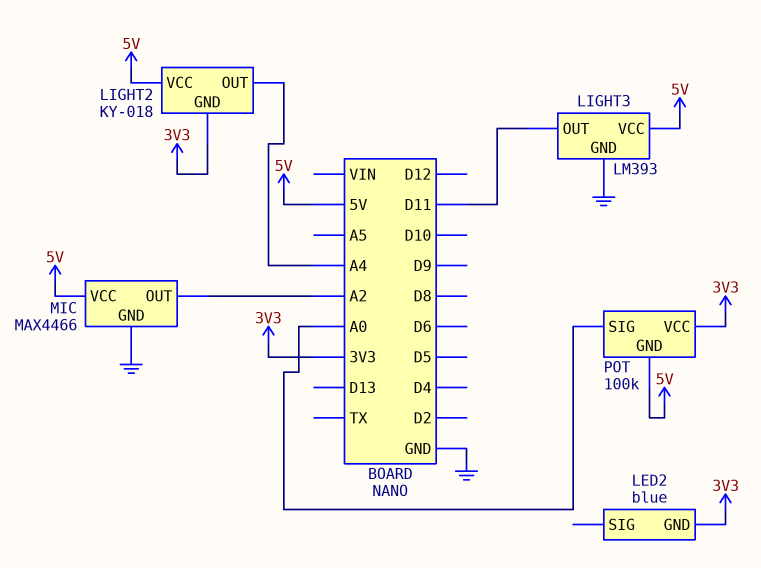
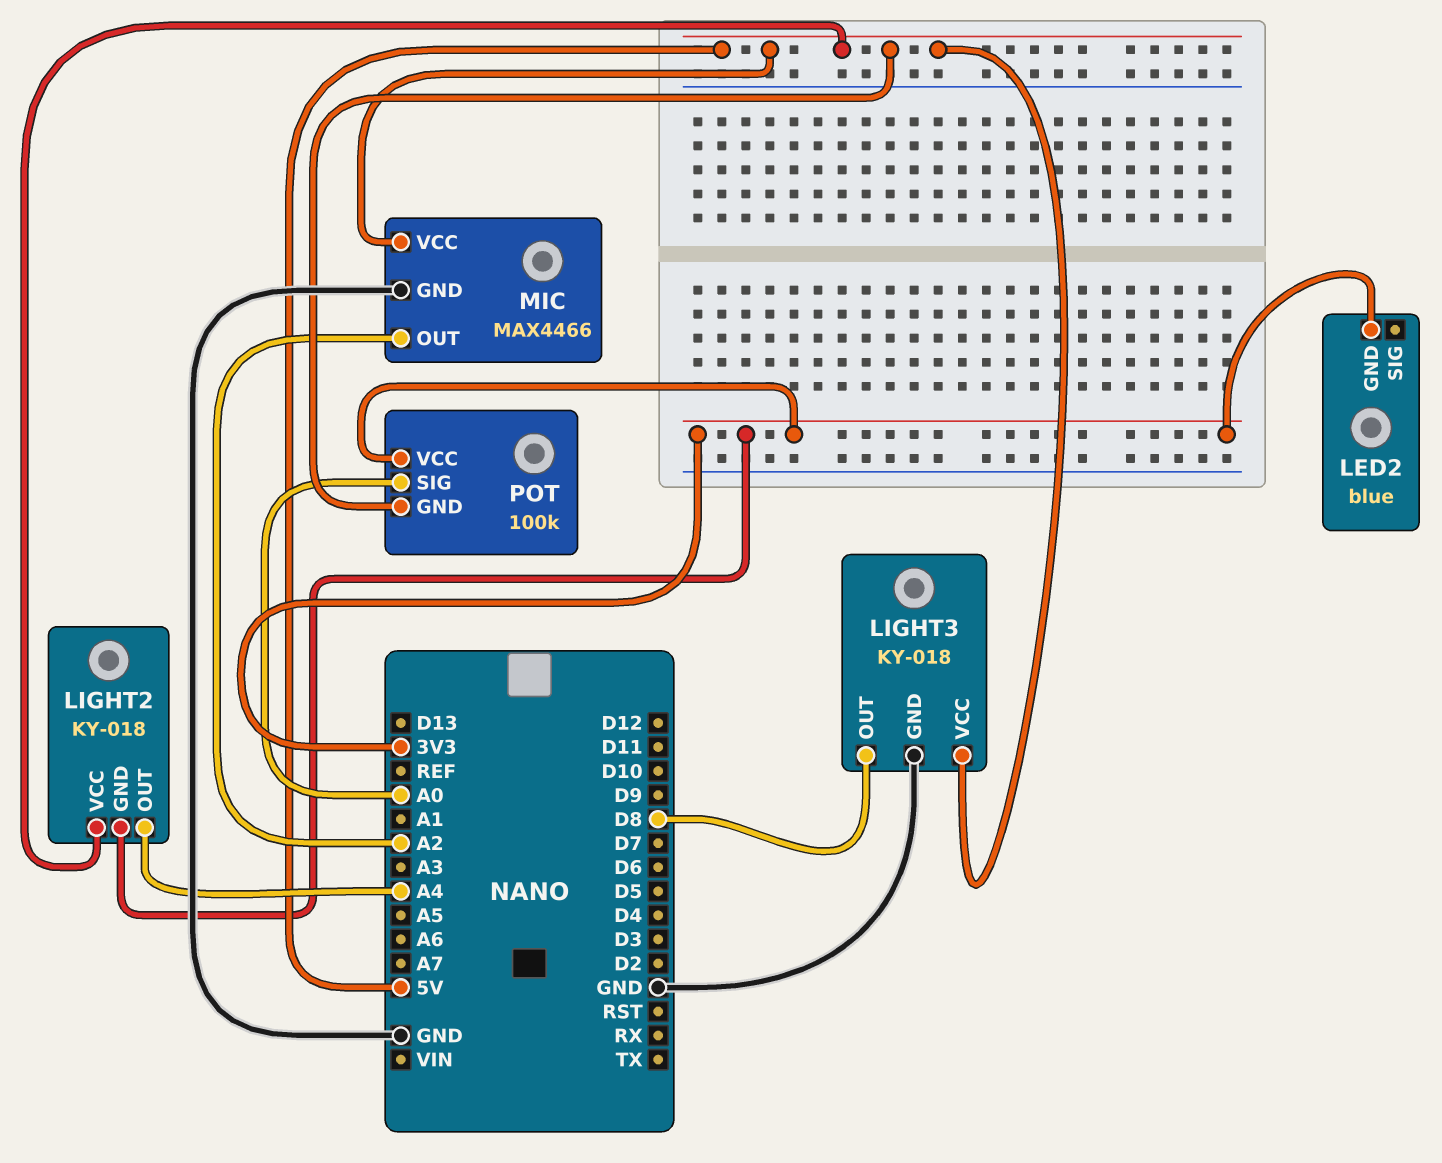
LIGHT3: LM393 -> KY-018
LIGHT3 pin OUT: D11 -> D8

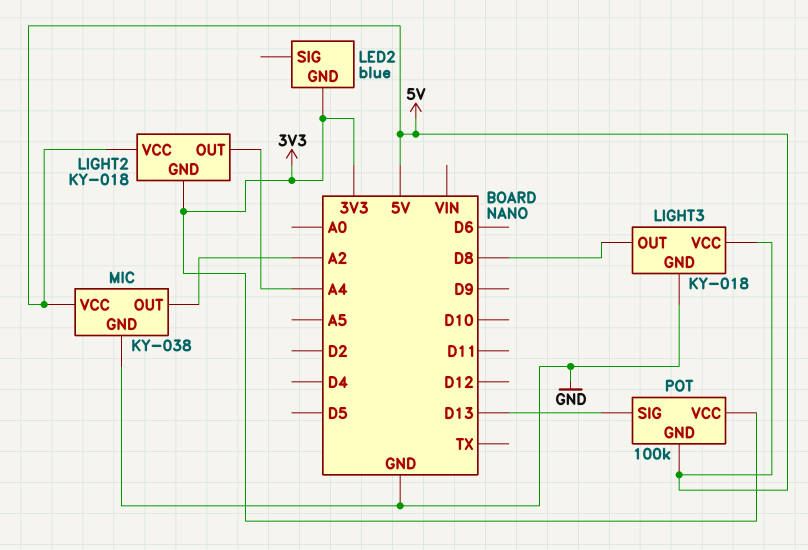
MIC: MAX4466 -> KY-038
POT pin SIG: A0 -> D13

